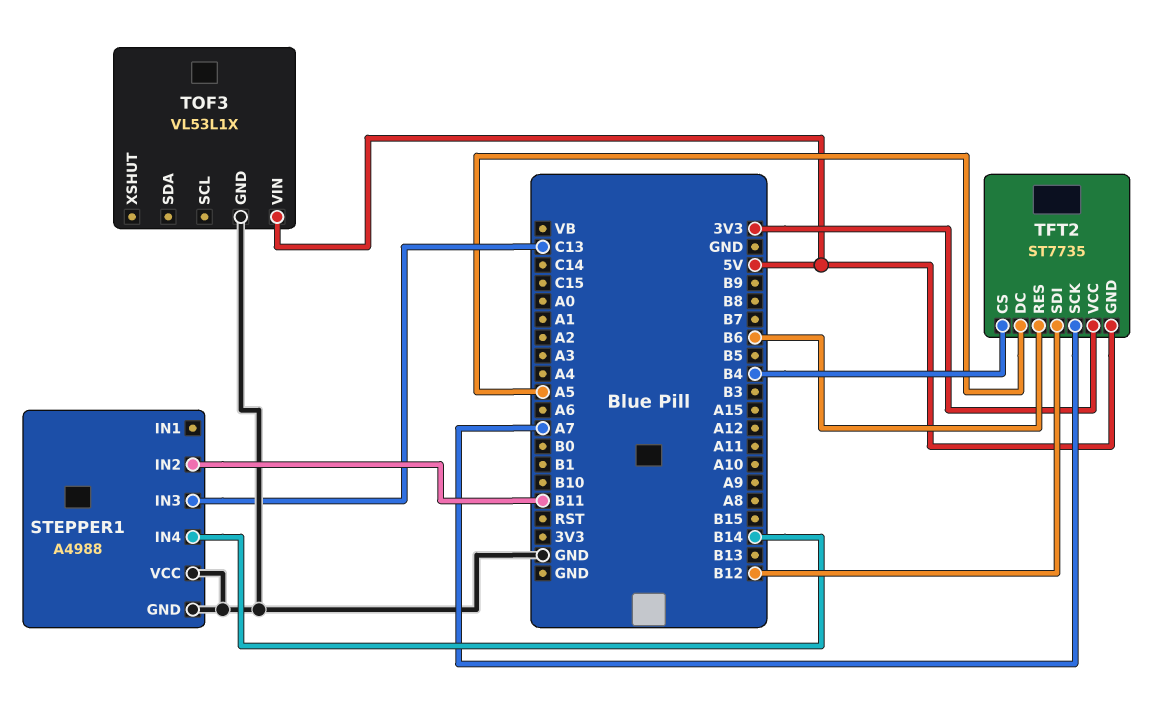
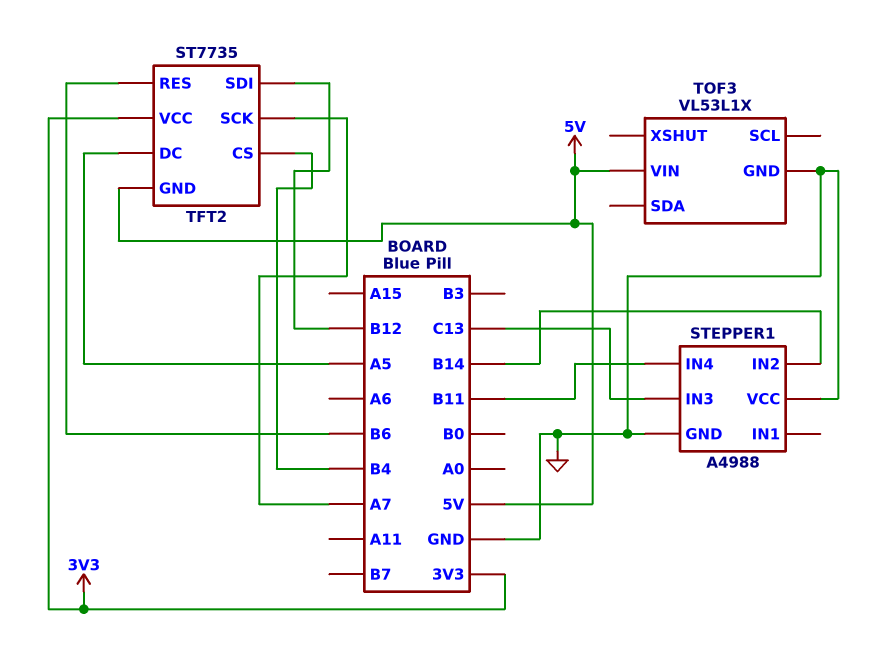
STEPPER1 pin IN2: B11 -> B14
STEPPER1 pin IN4: B14 -> B11

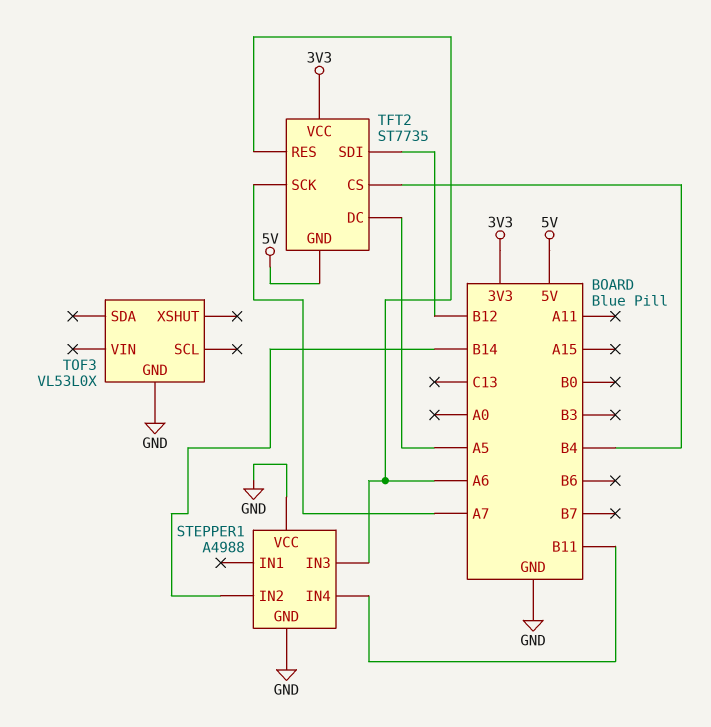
STEPPER1 pin IN3: C13 -> A6
TFT2 pin RES: B6 -> A6
TOF3: VL53L1X -> VL53L0X
TOF3 pin VIN: 5V -> none

